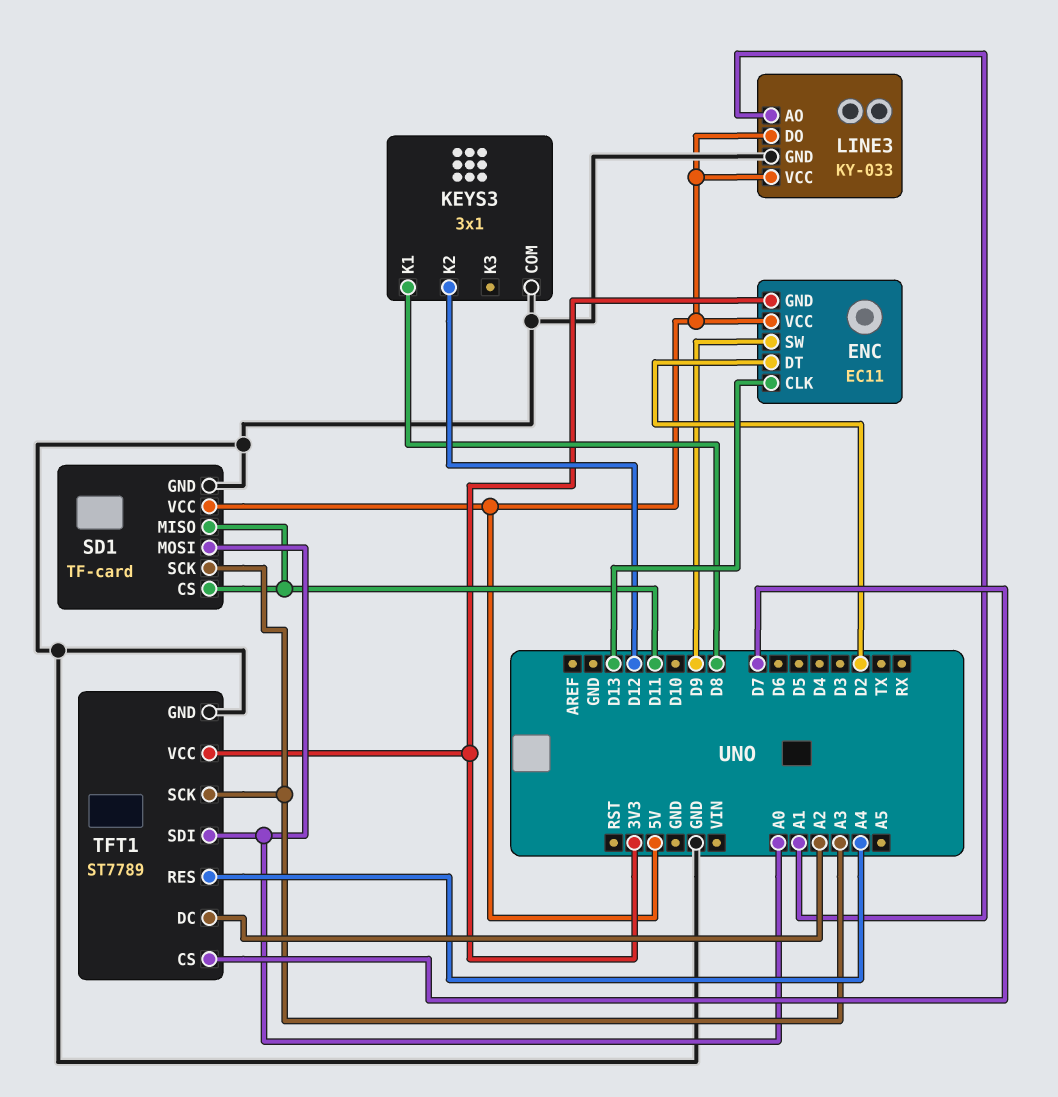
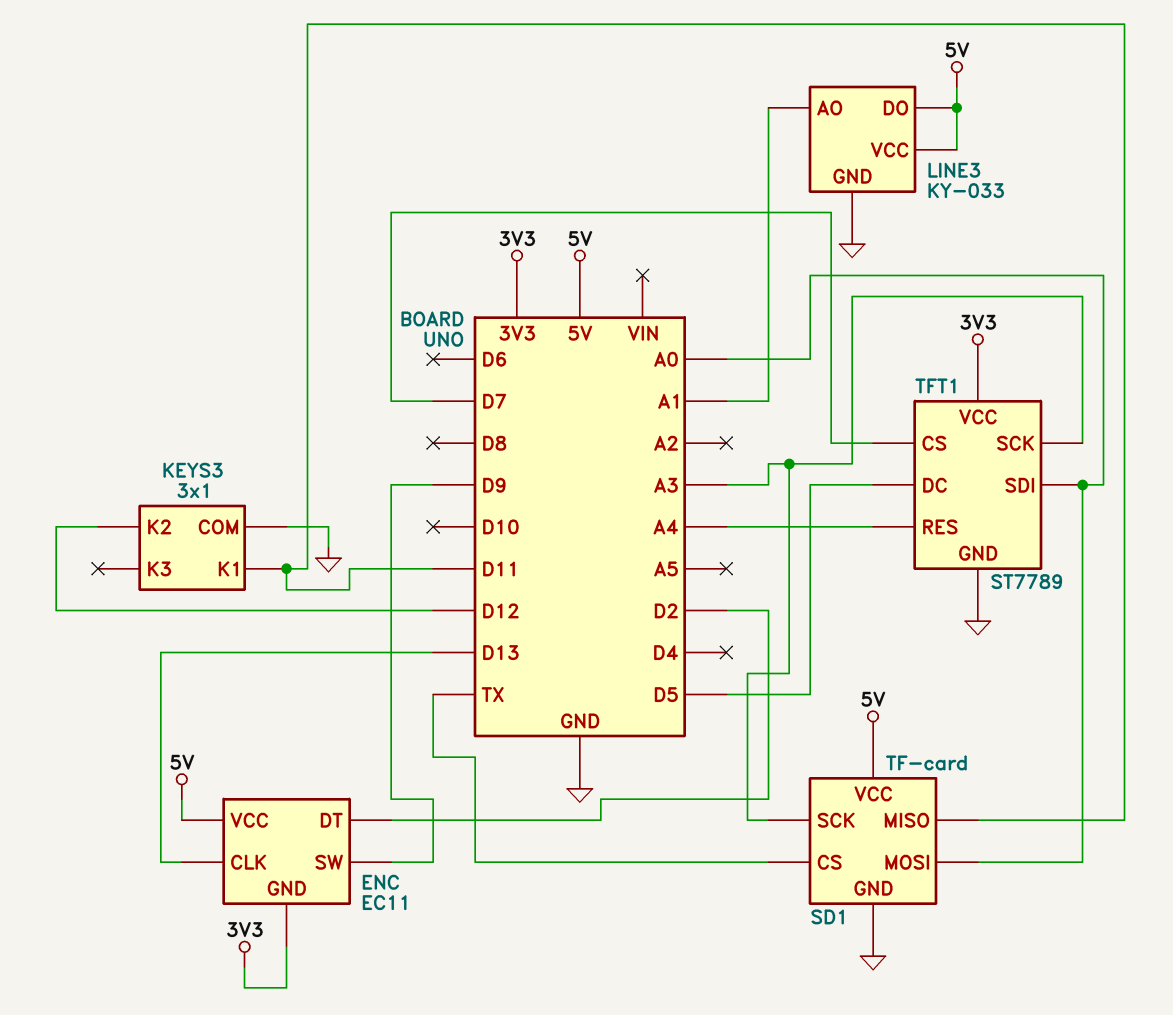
KEYS3 pin K1: D8 -> D11
SD1 pin CS: D11 -> TX
TFT1 pin DC: A2 -> D5

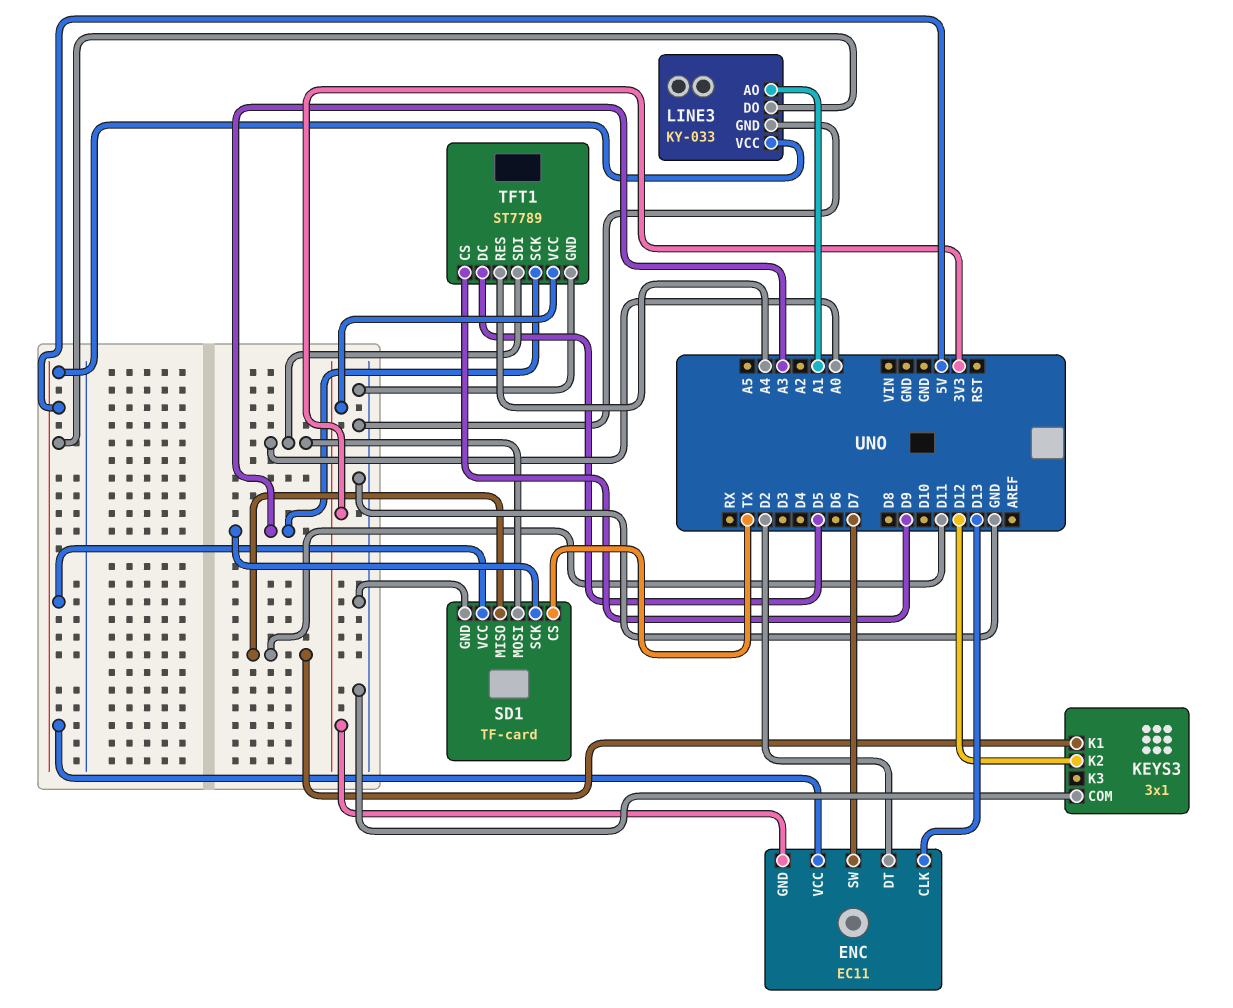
ENC pin SW: D9 -> D7
TFT1 pin CS: D7 -> D9

